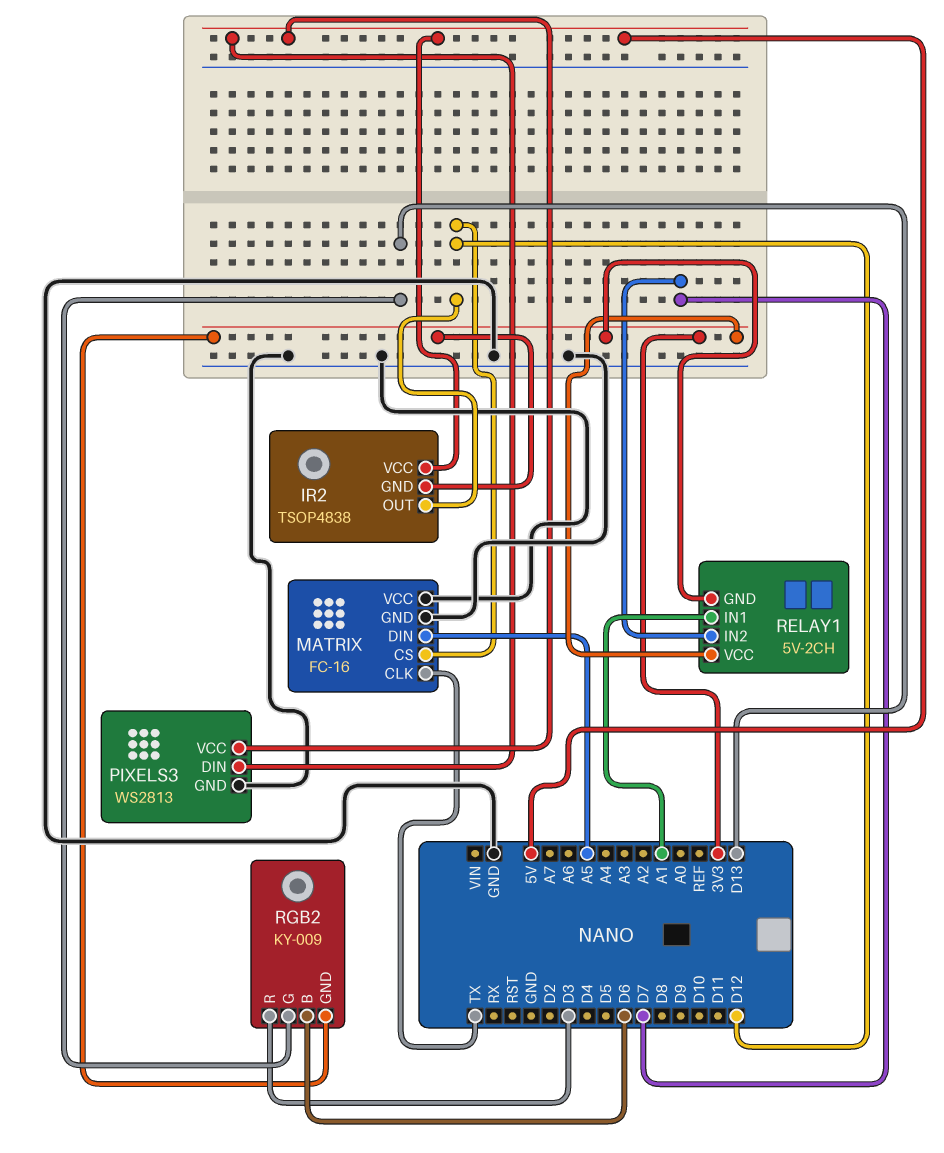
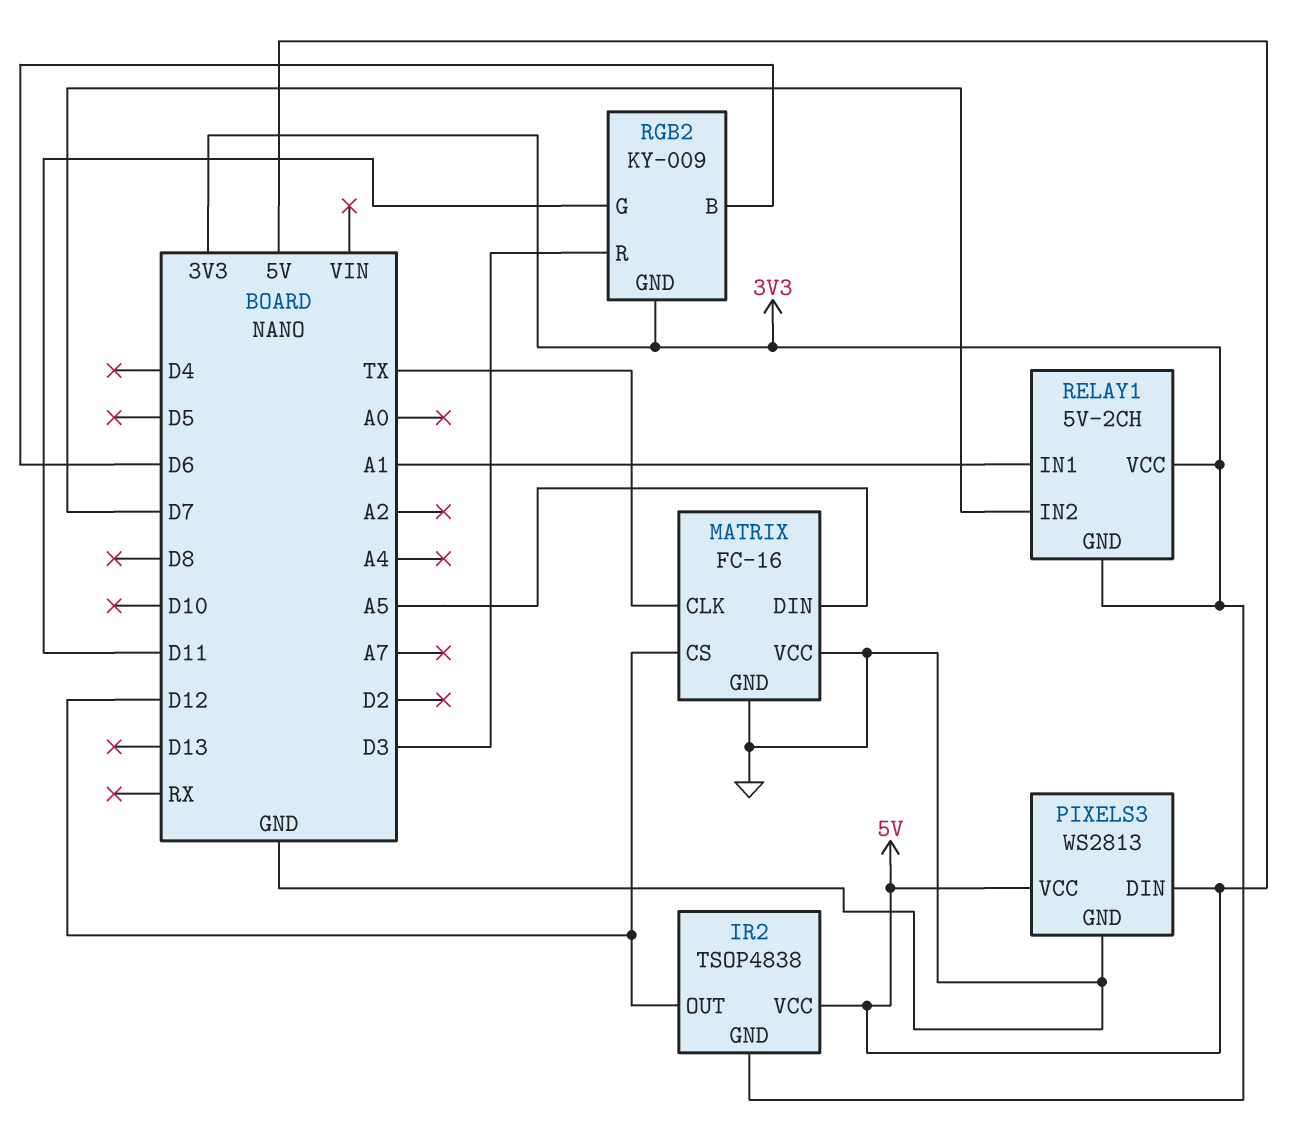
RGB2 pin G: D13 -> D11

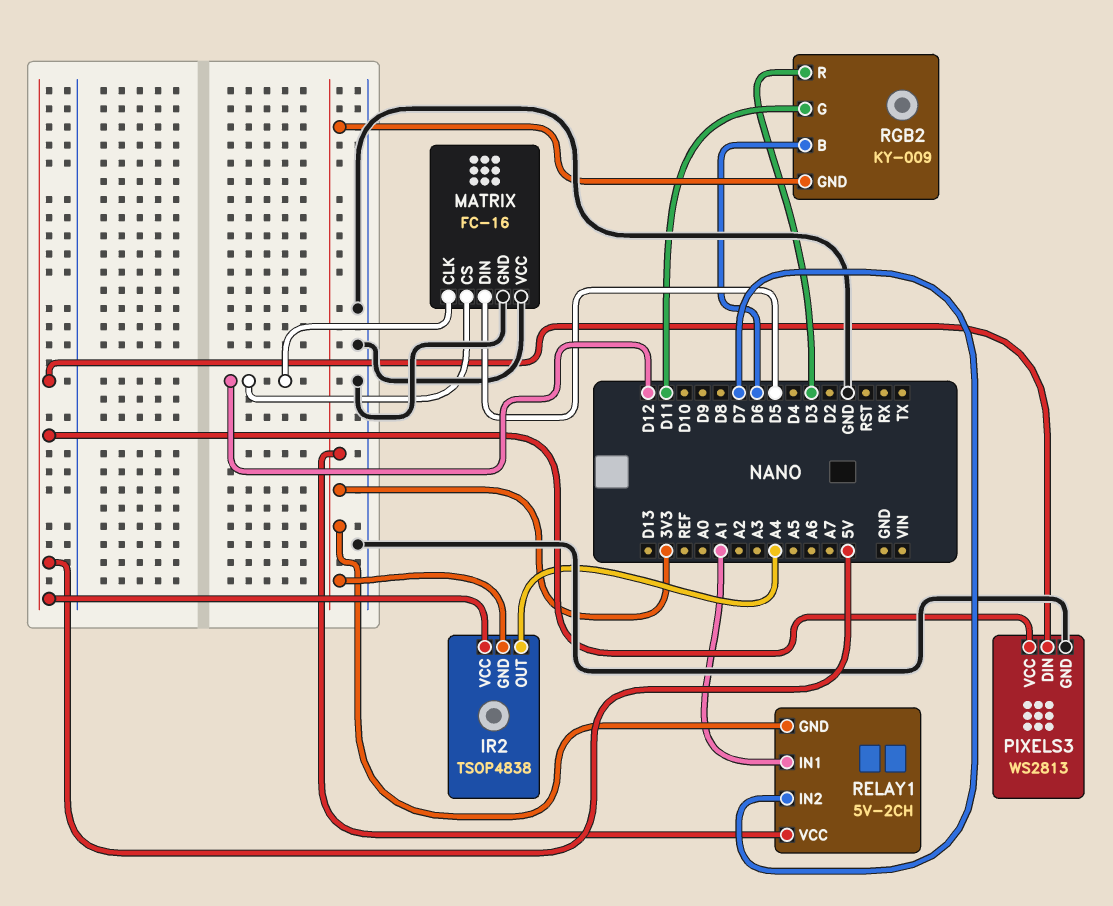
IR2 pin OUT: D12 -> A4
MATRIX pin CLK: TX -> D12
MATRIX pin DIN: A5 -> D5

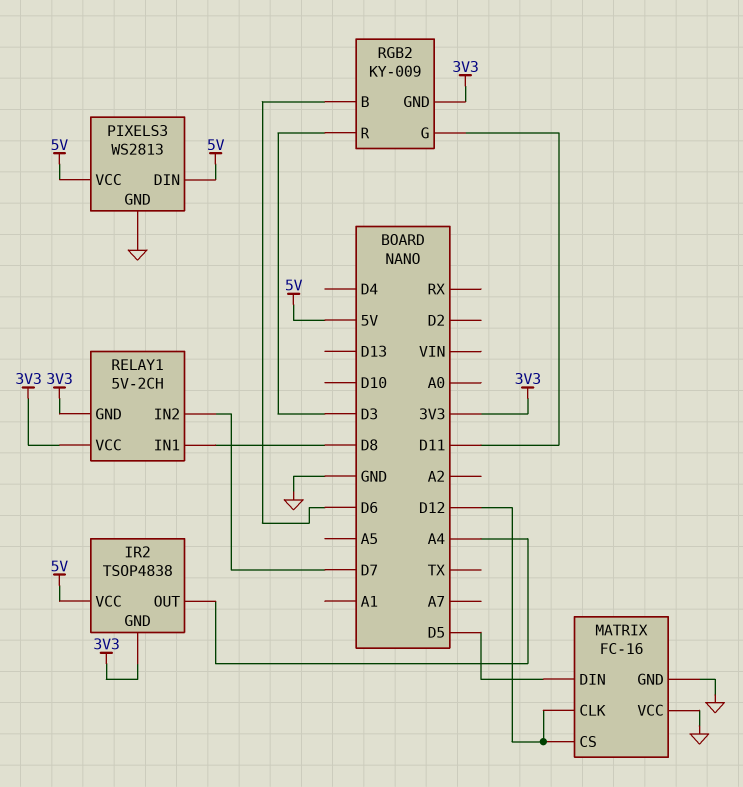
RELAY1 pin IN1: A1 -> D8

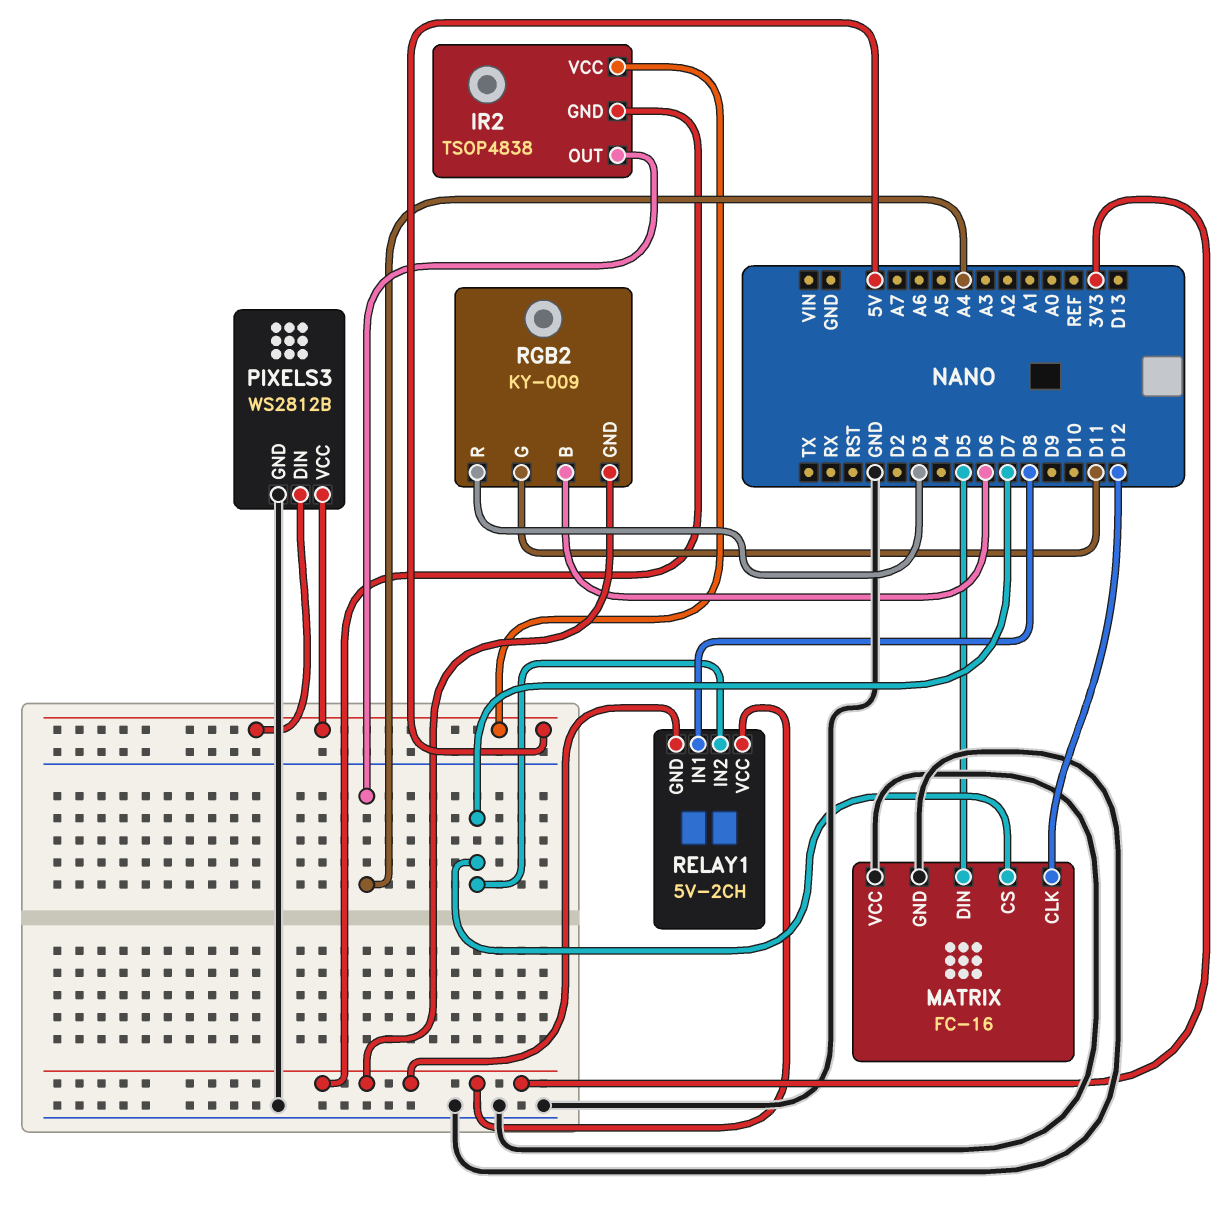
MATRIX pin CS: D12 -> D7
PIXELS3: WS2813 -> WS2812B

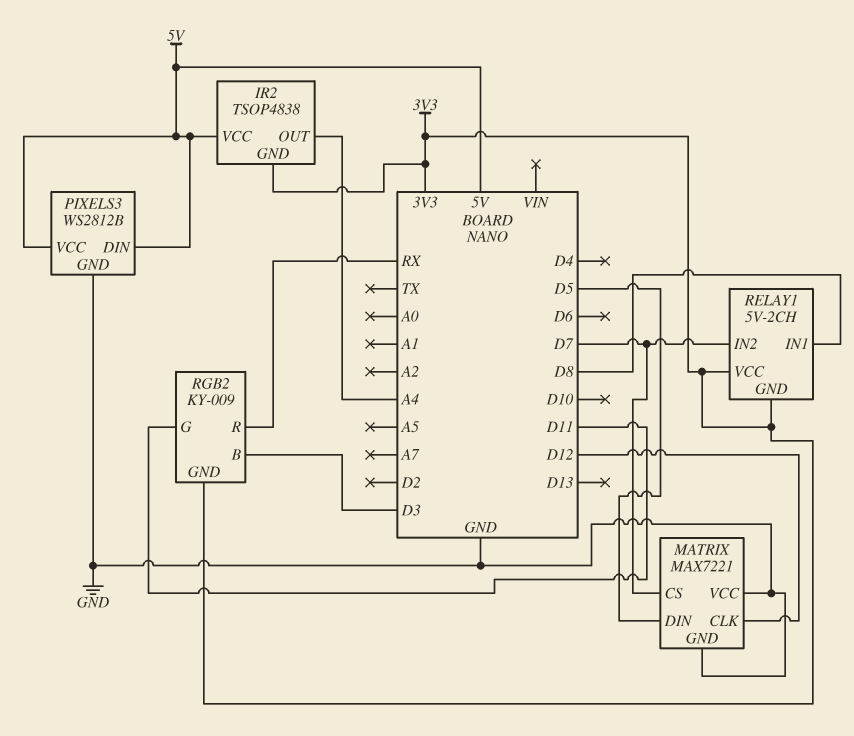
MATRIX: FC-16 -> MAX7221
RGB2 pin B: D6 -> D3
RGB2 pin R: D3 -> RX

